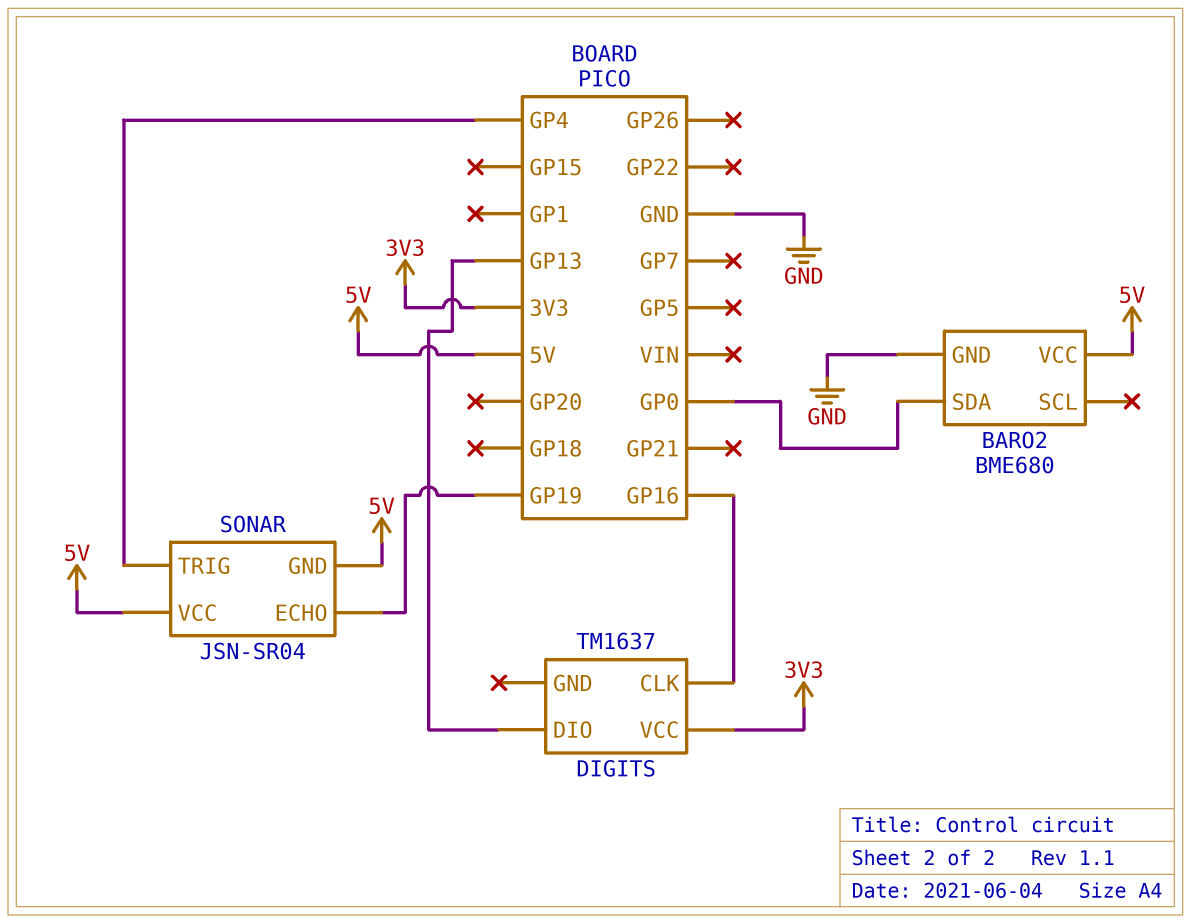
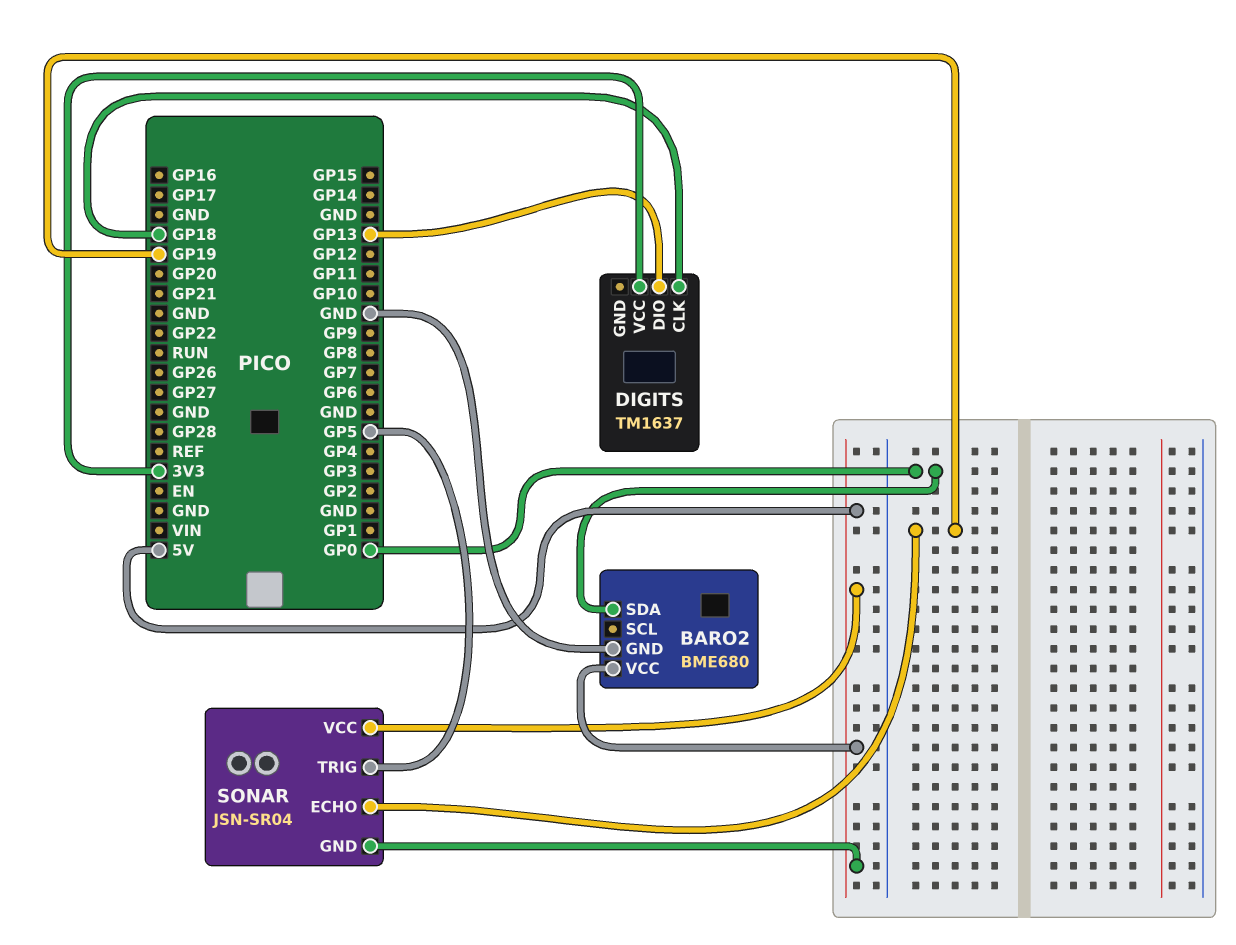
DIGITS pin CLK: GP16 -> GP18
SONAR pin TRIG: GP4 -> GP5

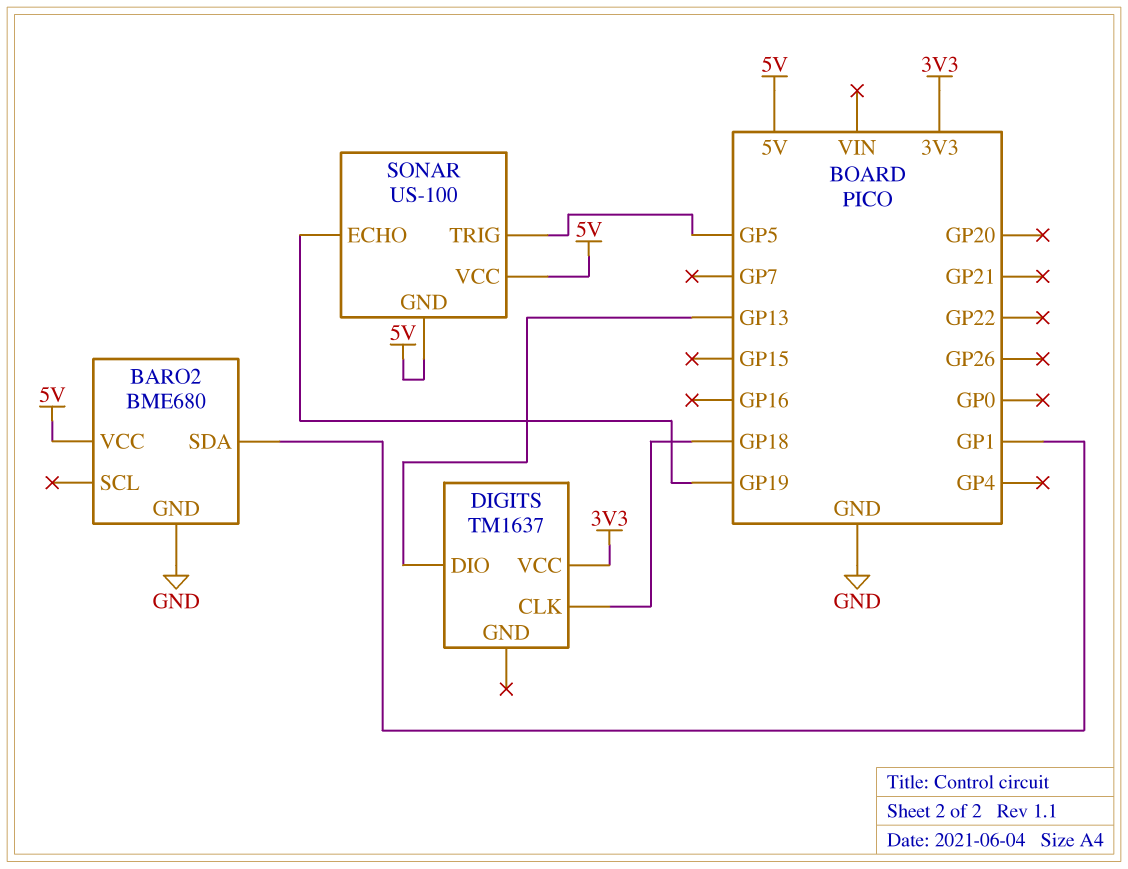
BARO2 pin SDA: GP0 -> GP1
SONAR: JSN-SR04 -> US-100

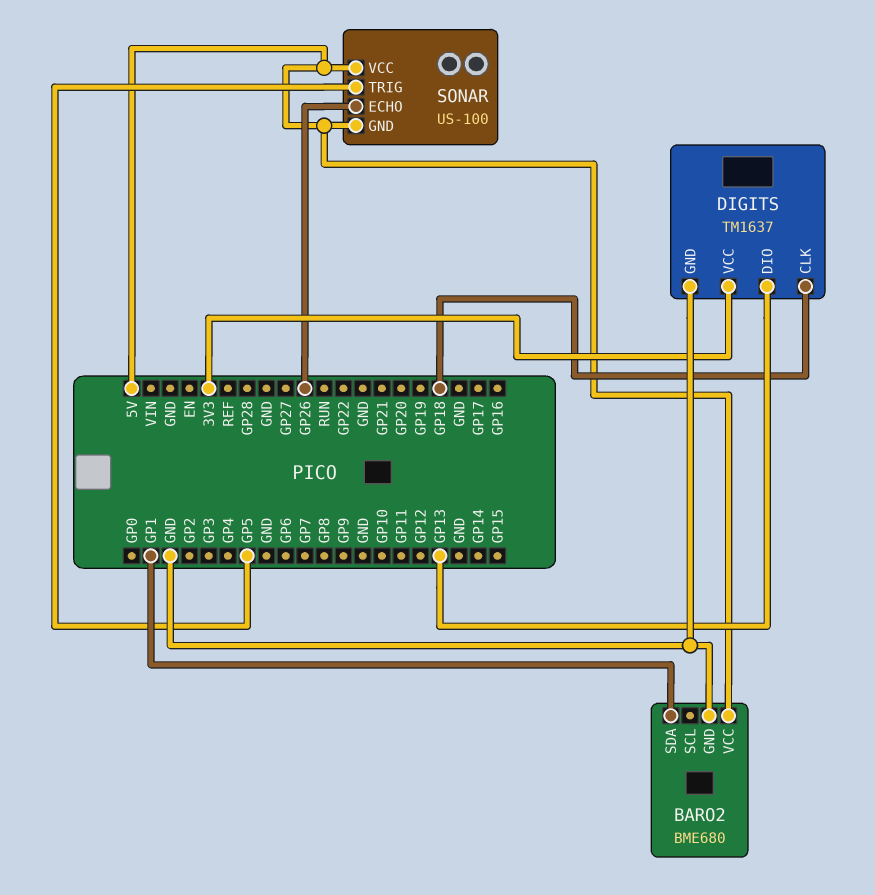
DIGITS pin GND: none -> GND
SONAR pin ECHO: GP19 -> GP26

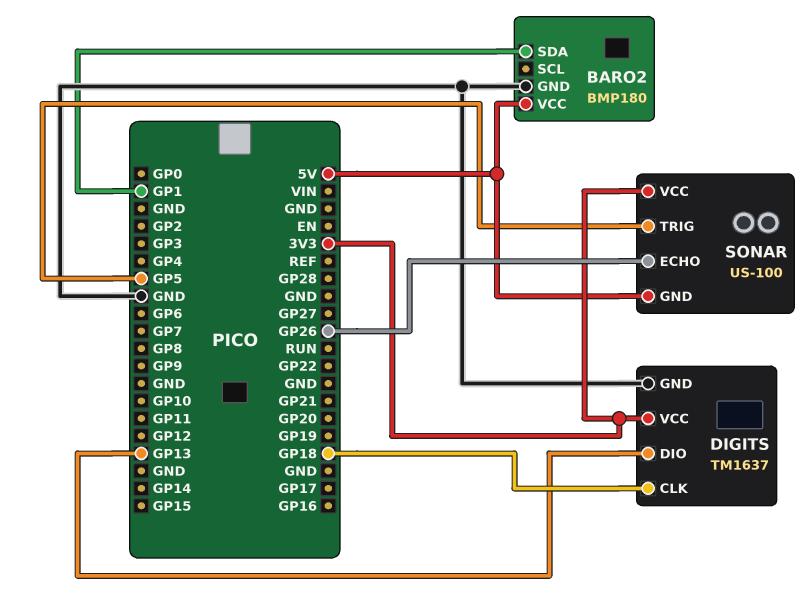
BARO2: BME680 -> BMP180
SONAR pin VCC: 5V -> 3V3

